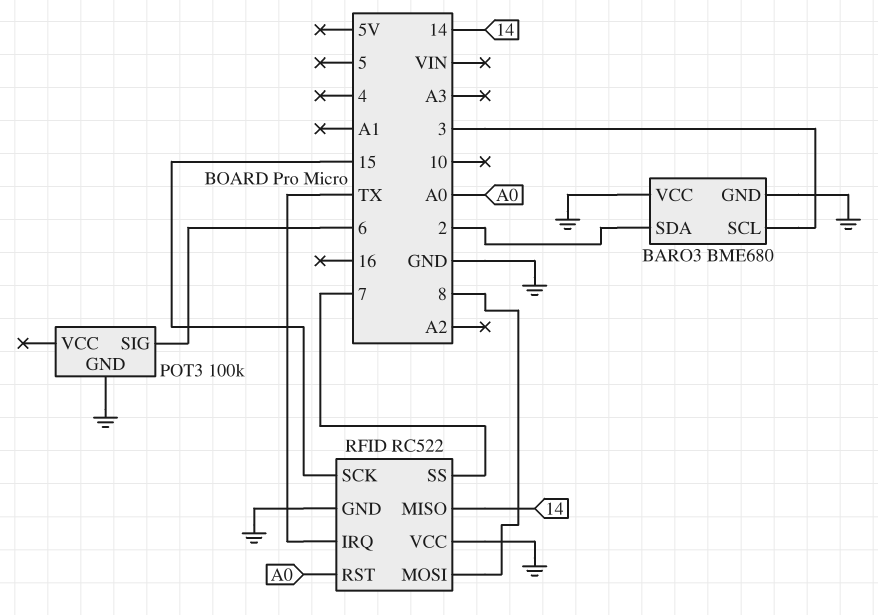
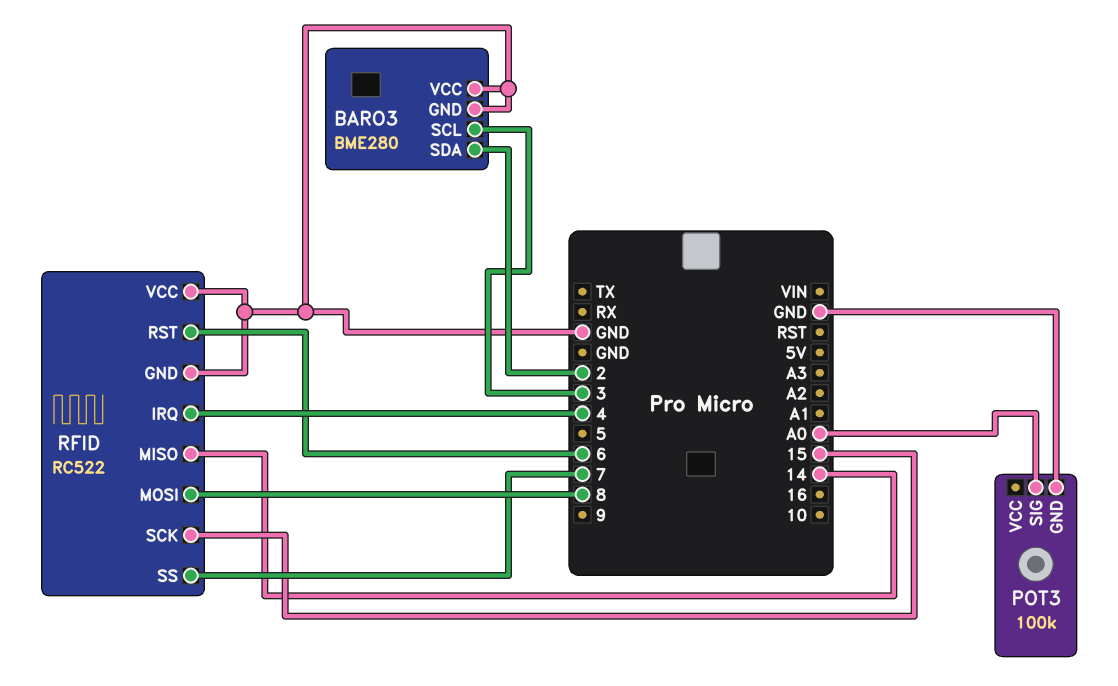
BARO3: BME680 -> BME280
POT3 pin SIG: 6 -> A0
RFID pin IRQ: TX -> 4
RFID pin RST: A0 -> 6

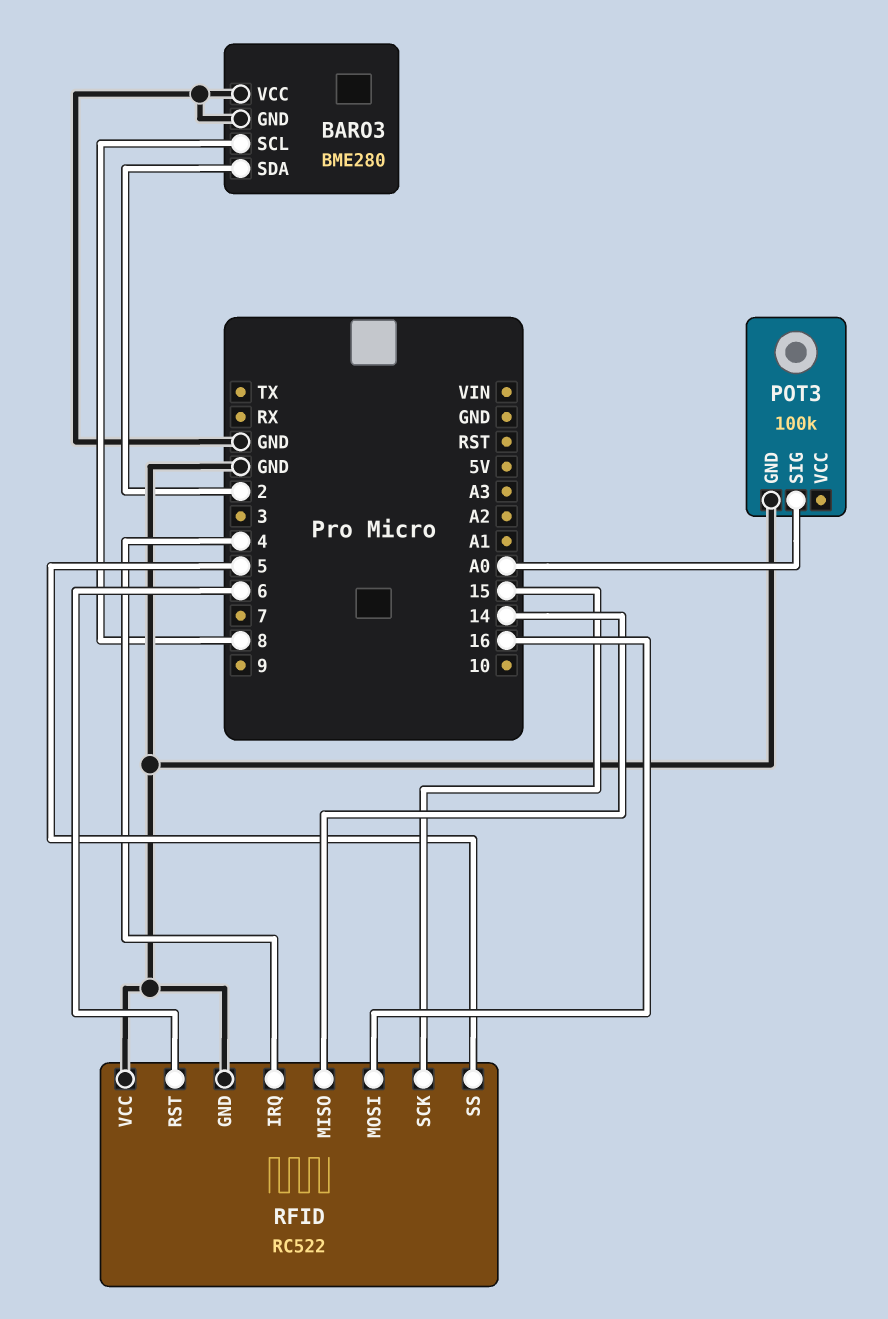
BARO3 pin SCL: 3 -> 8
RFID pin MOSI: 8 -> 16
RFID pin SS: 7 -> 5

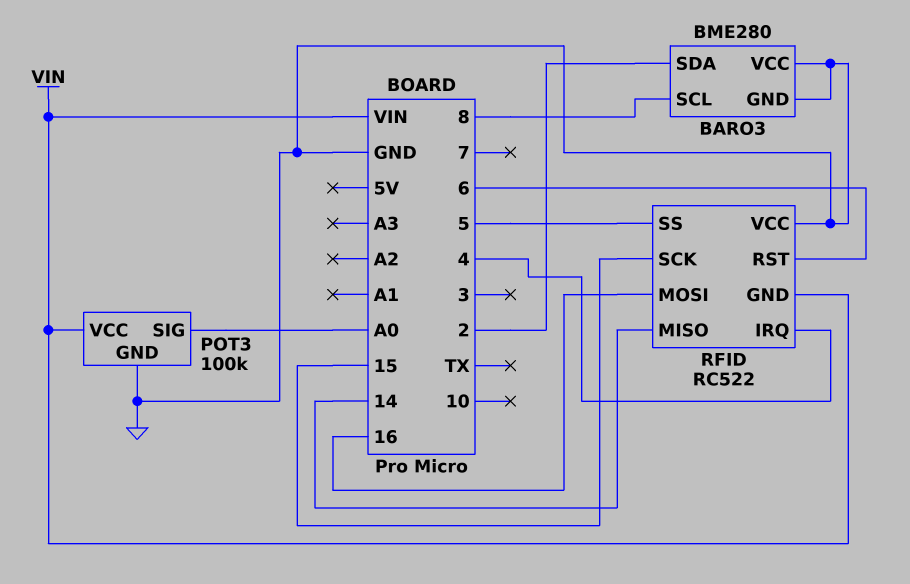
POT3 pin VCC: none -> VIN
RFID pin GND: GND -> VIN

